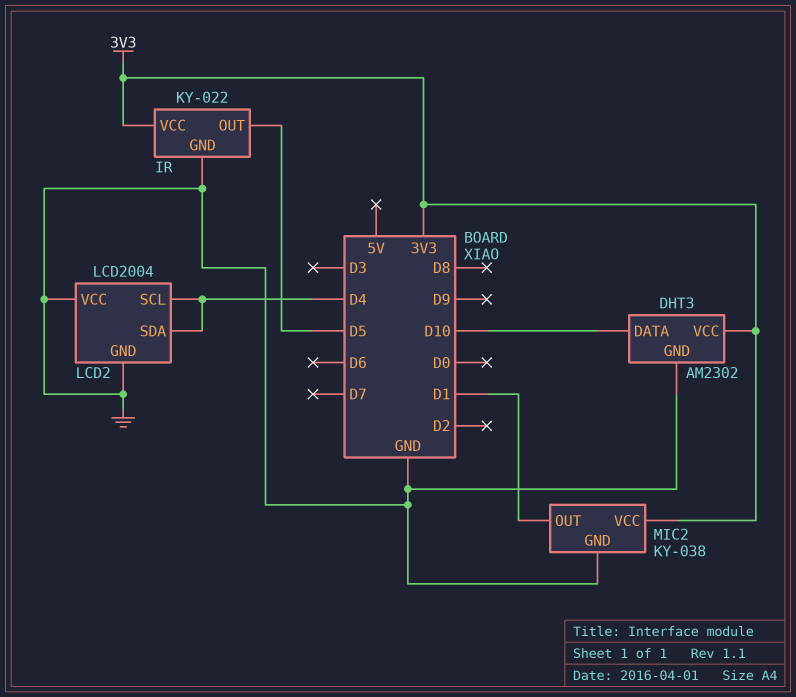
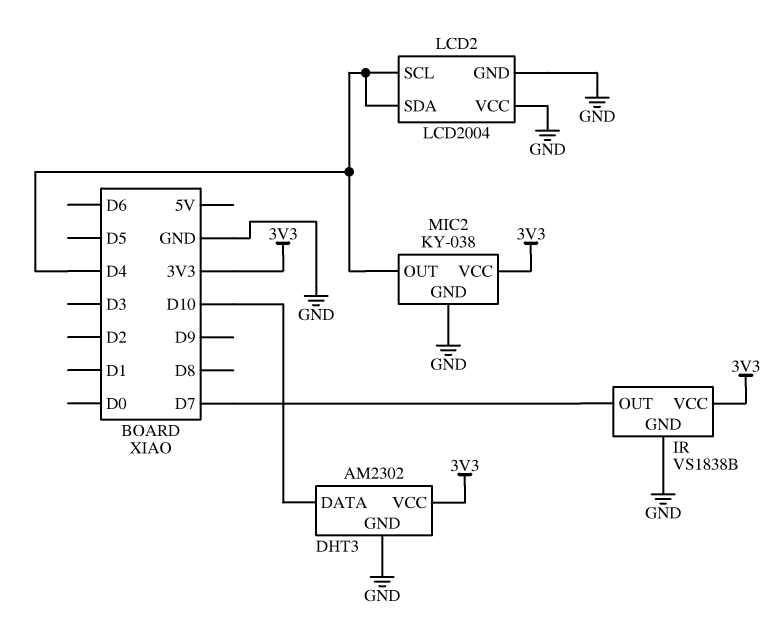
IR: KY-022 -> VS1838B
IR pin OUT: D5 -> D7
MIC2 pin OUT: D1 -> D4

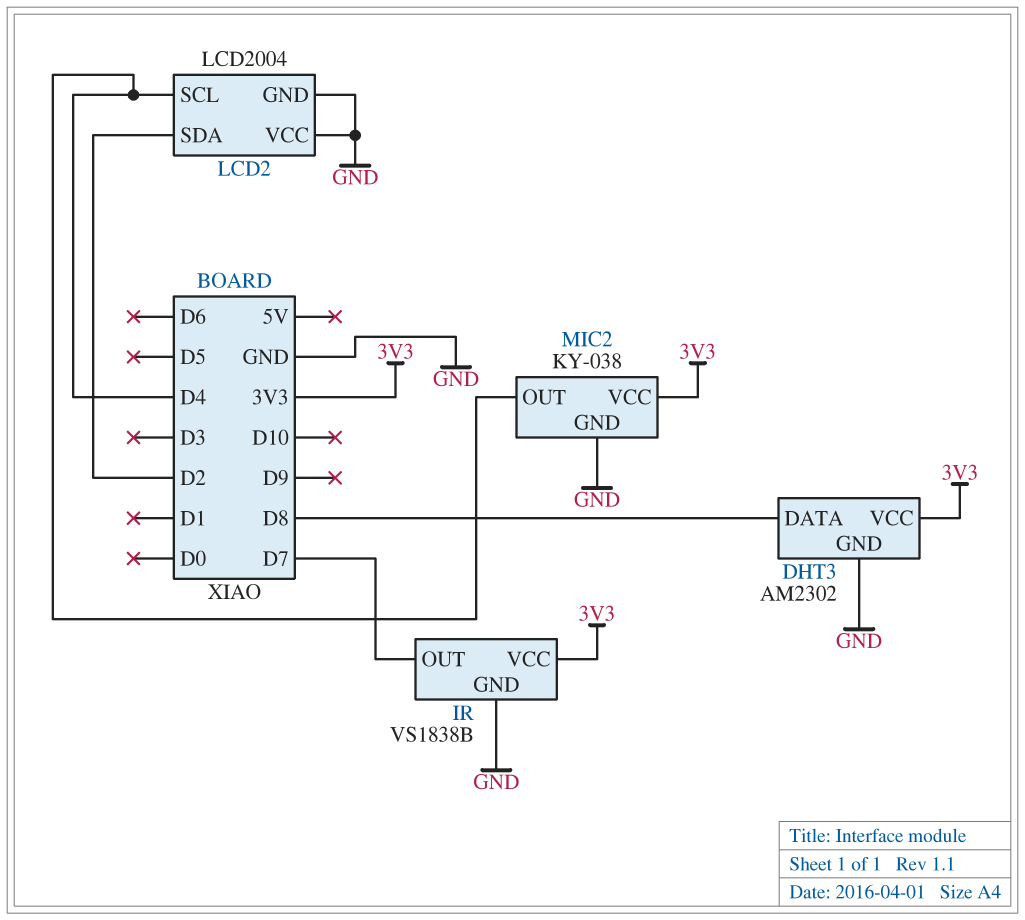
DHT3 pin DATA: D10 -> D8
LCD2 pin SDA: D4 -> D2

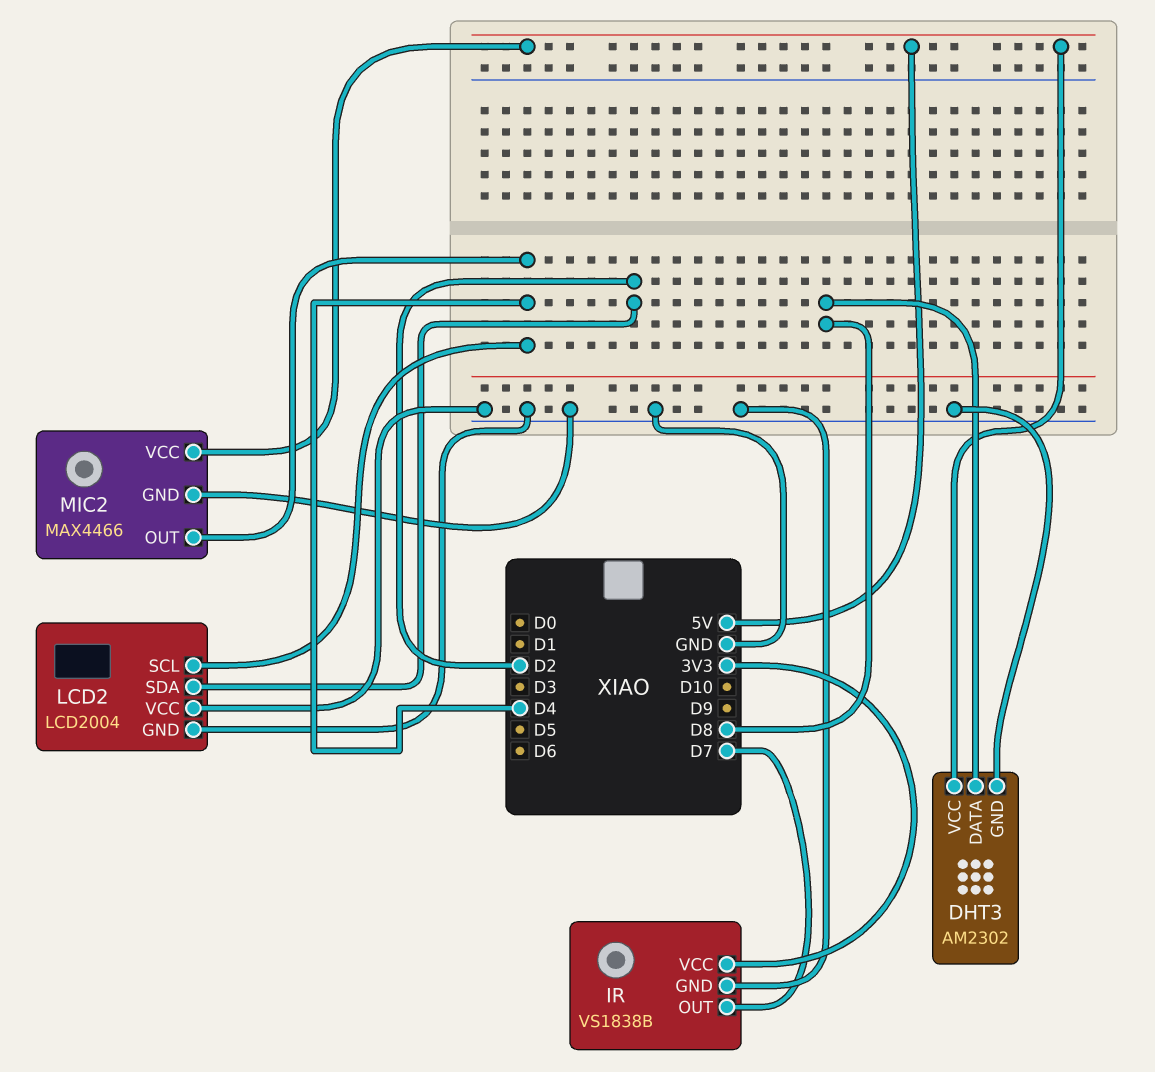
DHT3 pin VCC: 3V3 -> 5V
MIC2: KY-038 -> MAX4466
MIC2 pin VCC: 3V3 -> 5V

